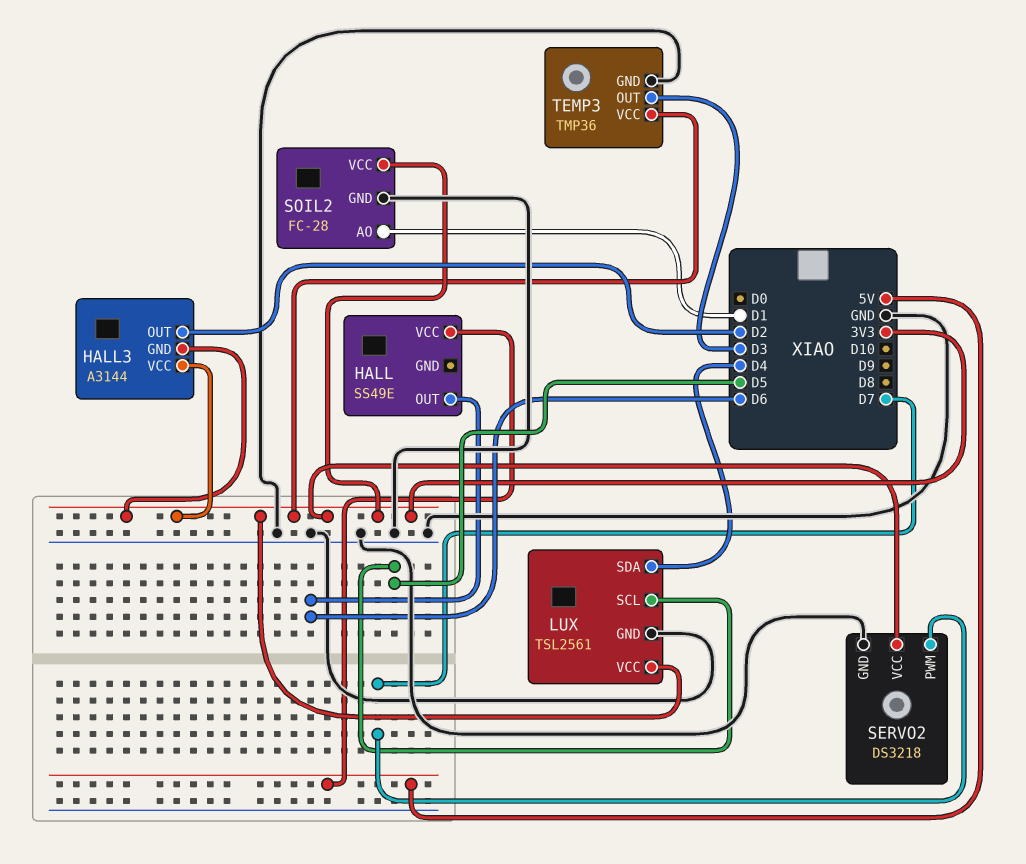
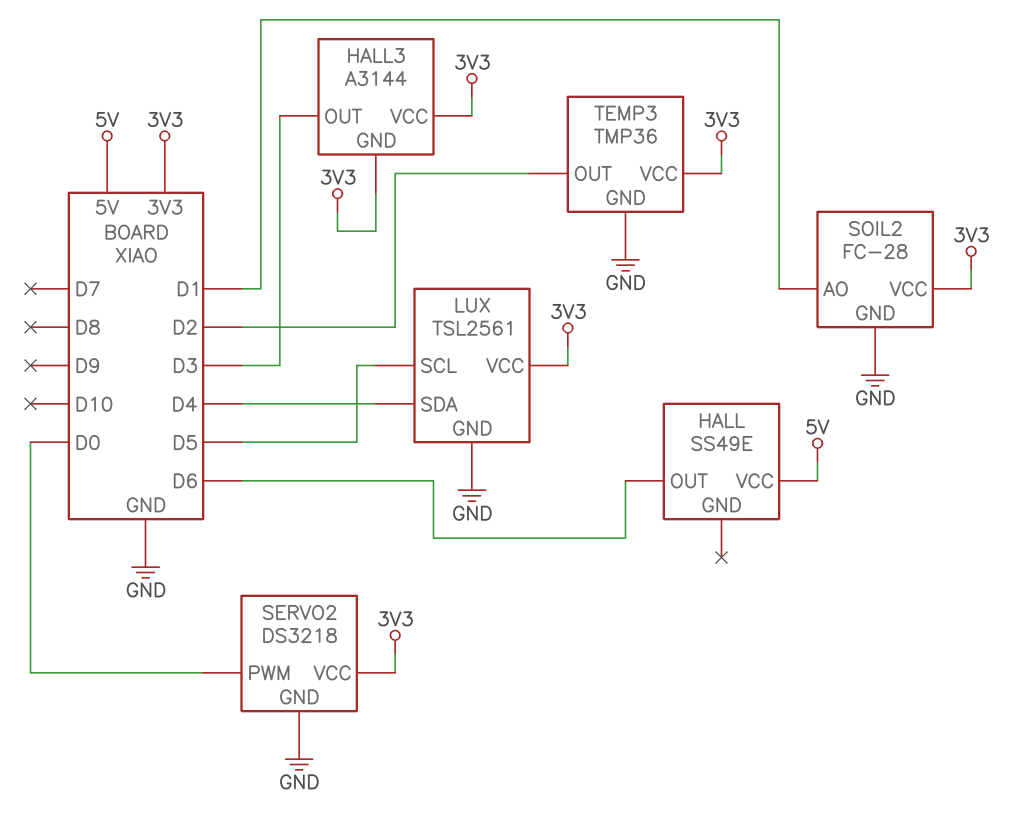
HALL3 pin OUT: D2 -> D3
SERVO2 pin PWM: D7 -> D0
TEMP3 pin OUT: D3 -> D2

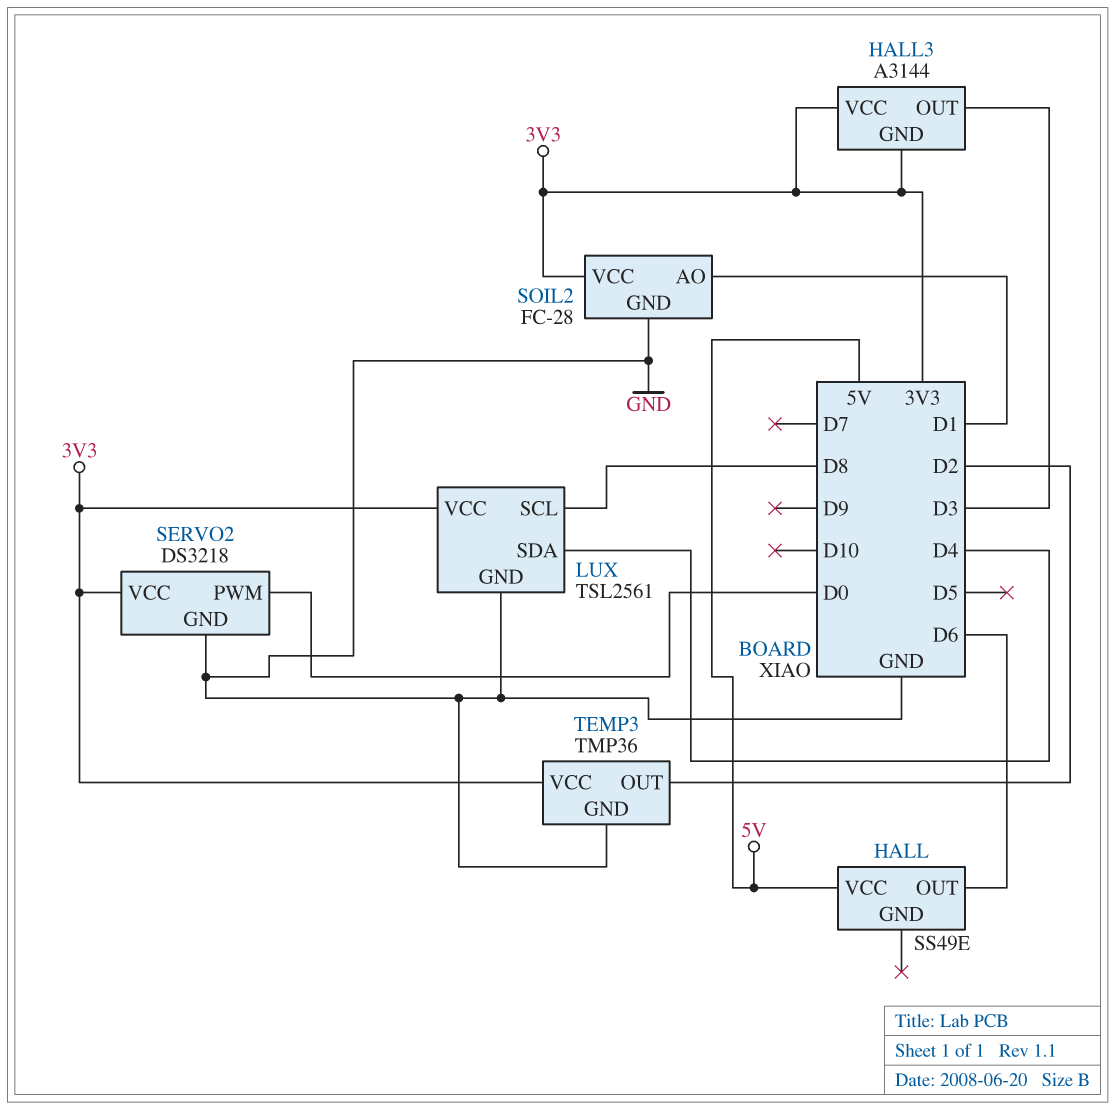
LUX pin SCL: D5 -> D8

